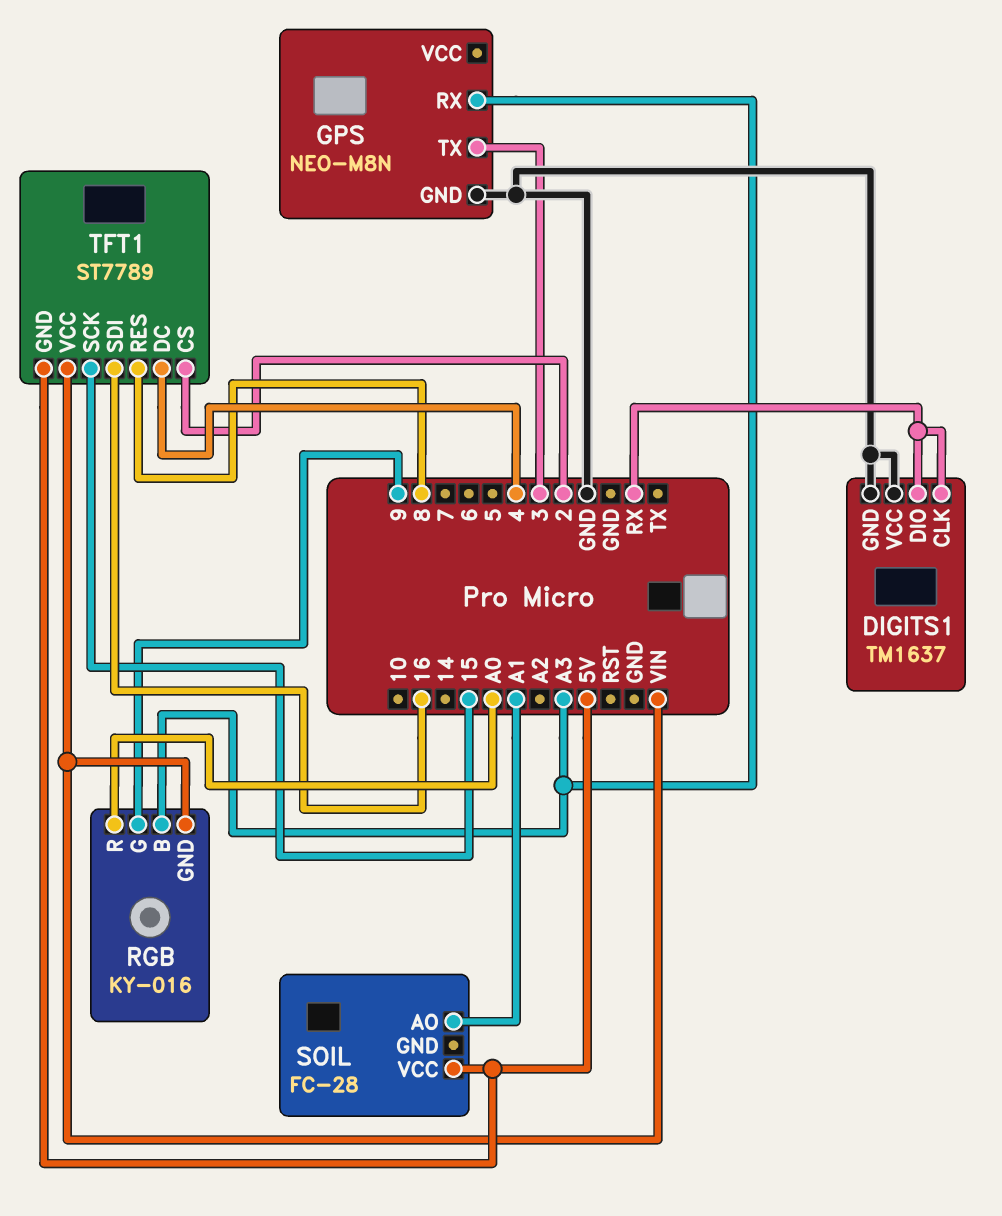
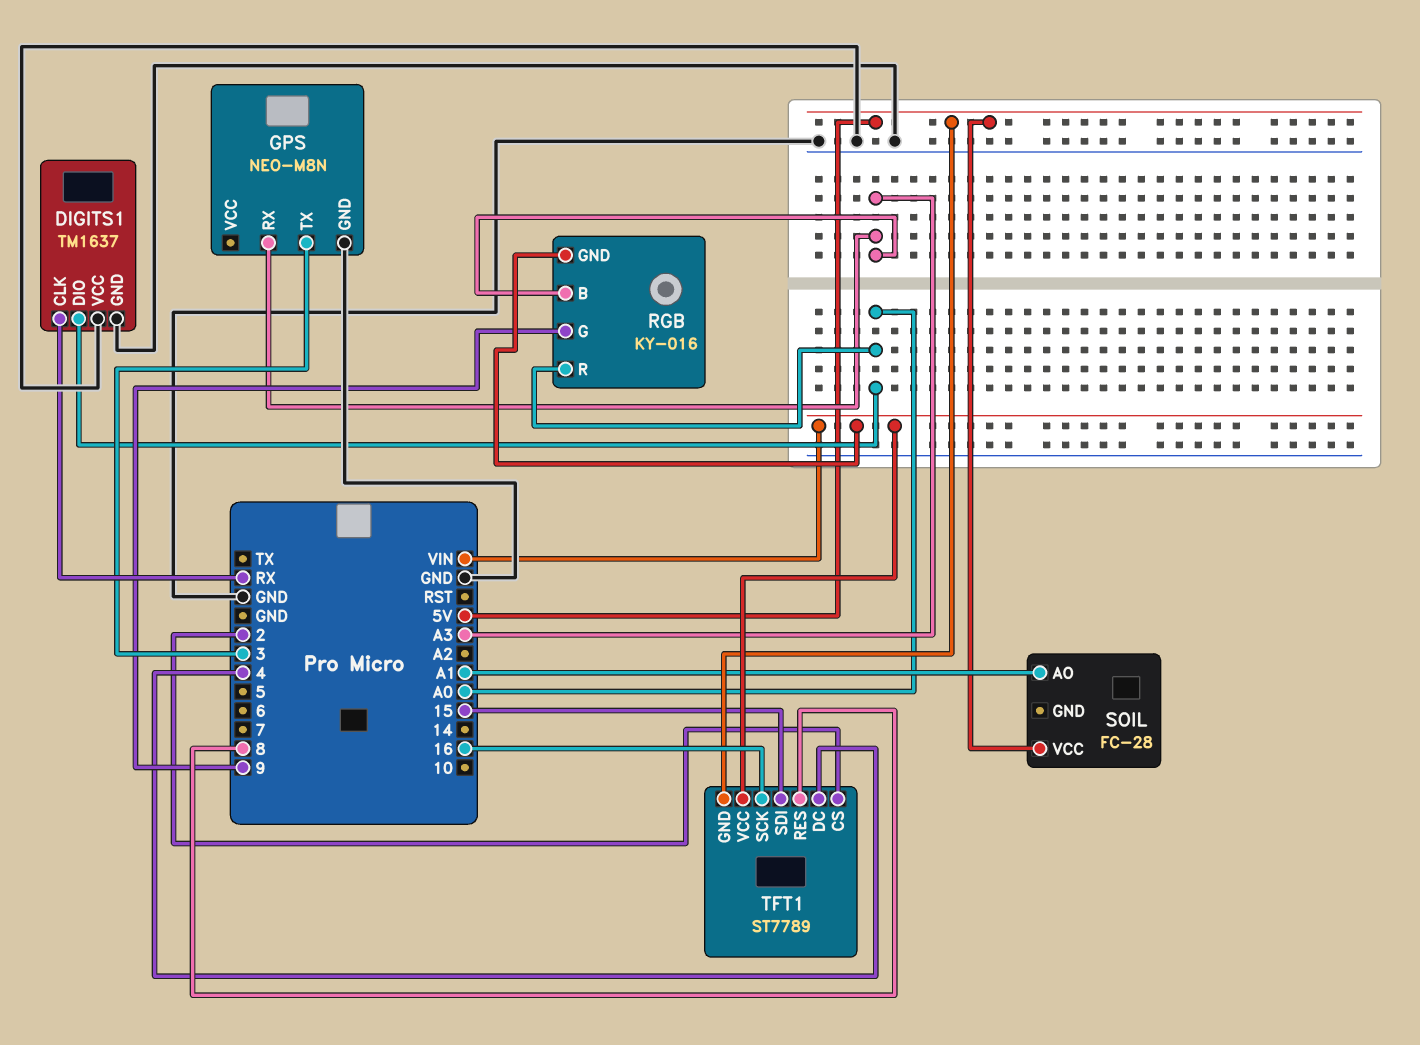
DIGITS1 pin DIO: RX -> A0
TFT1 pin SCK: 15 -> 16
TFT1 pin SDI: 16 -> 15

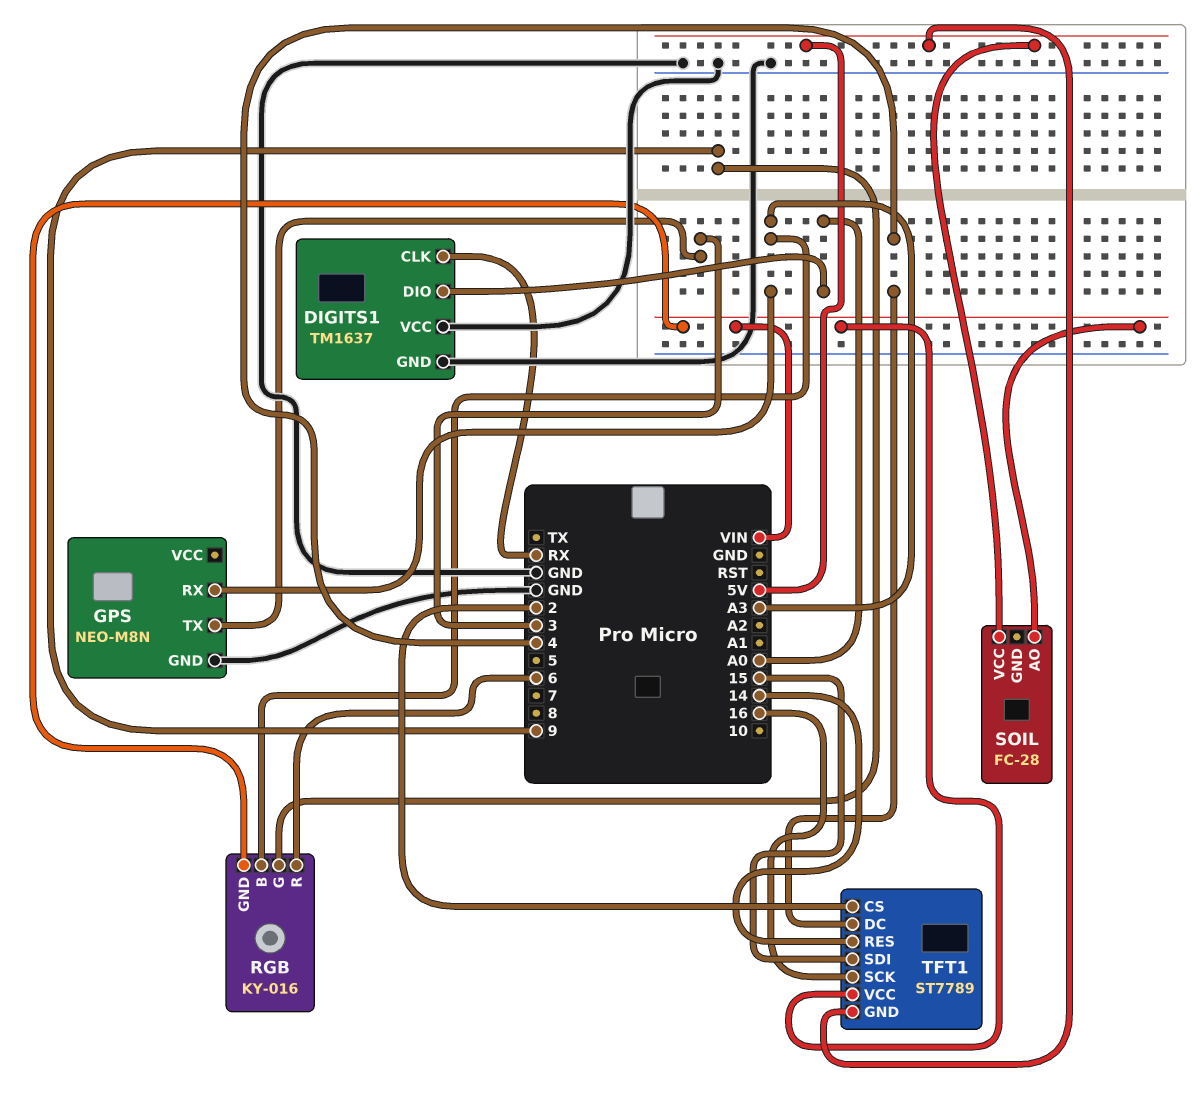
RGB pin R: A0 -> 6
SOIL pin AO: A1 -> VIN
TFT1 pin RES: 8 -> 14

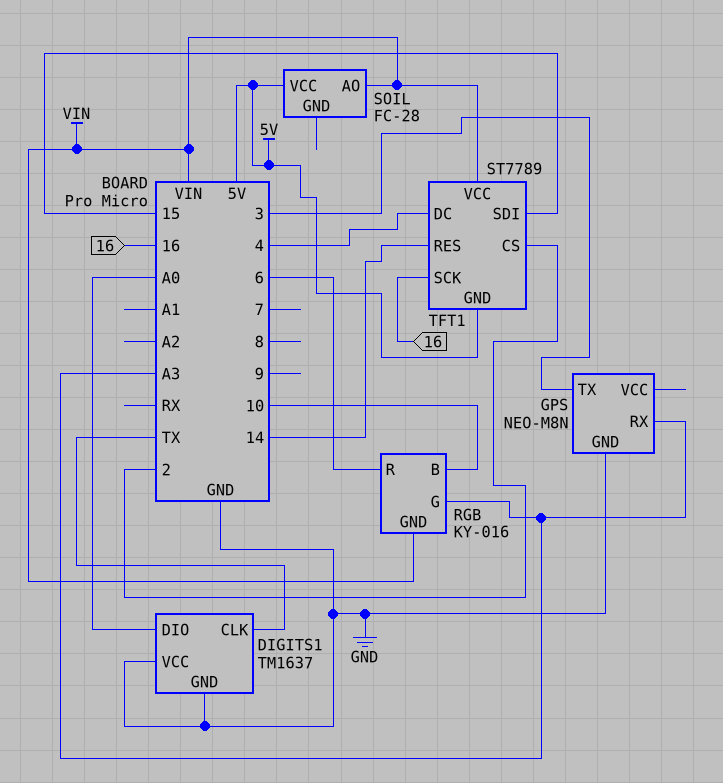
DIGITS1 pin CLK: RX -> TX
RGB pin B: A3 -> 10
RGB pin G: 9 -> A3

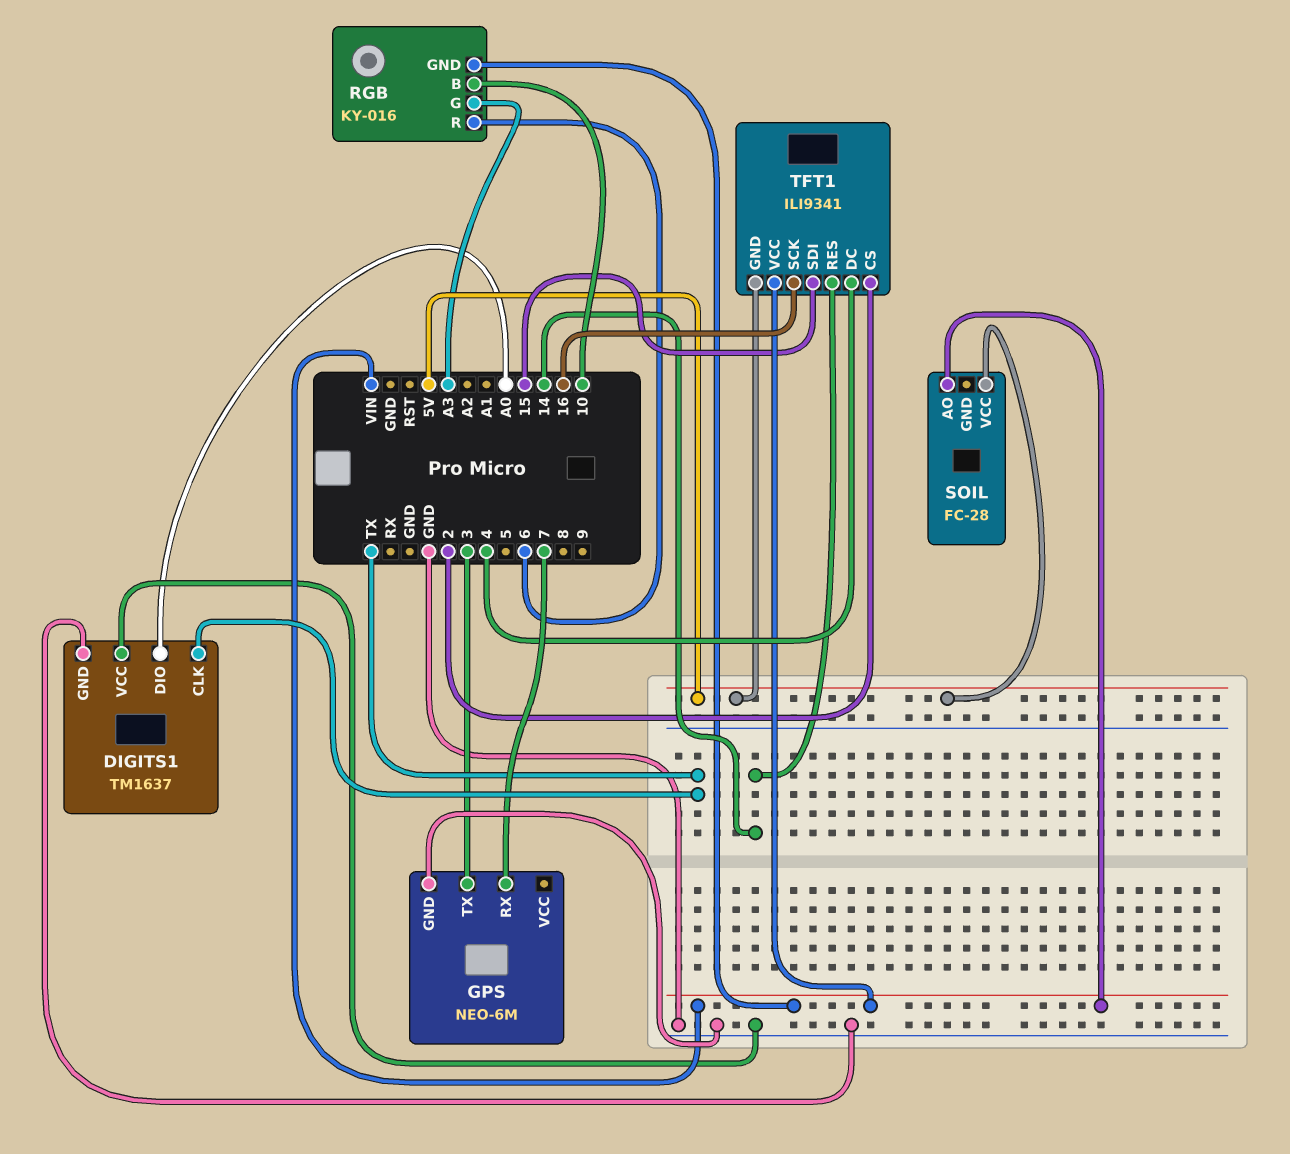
GPS: NEO-M8N -> NEO-6M
GPS pin RX: A3 -> 7
TFT1: ST7789 -> ILI9341

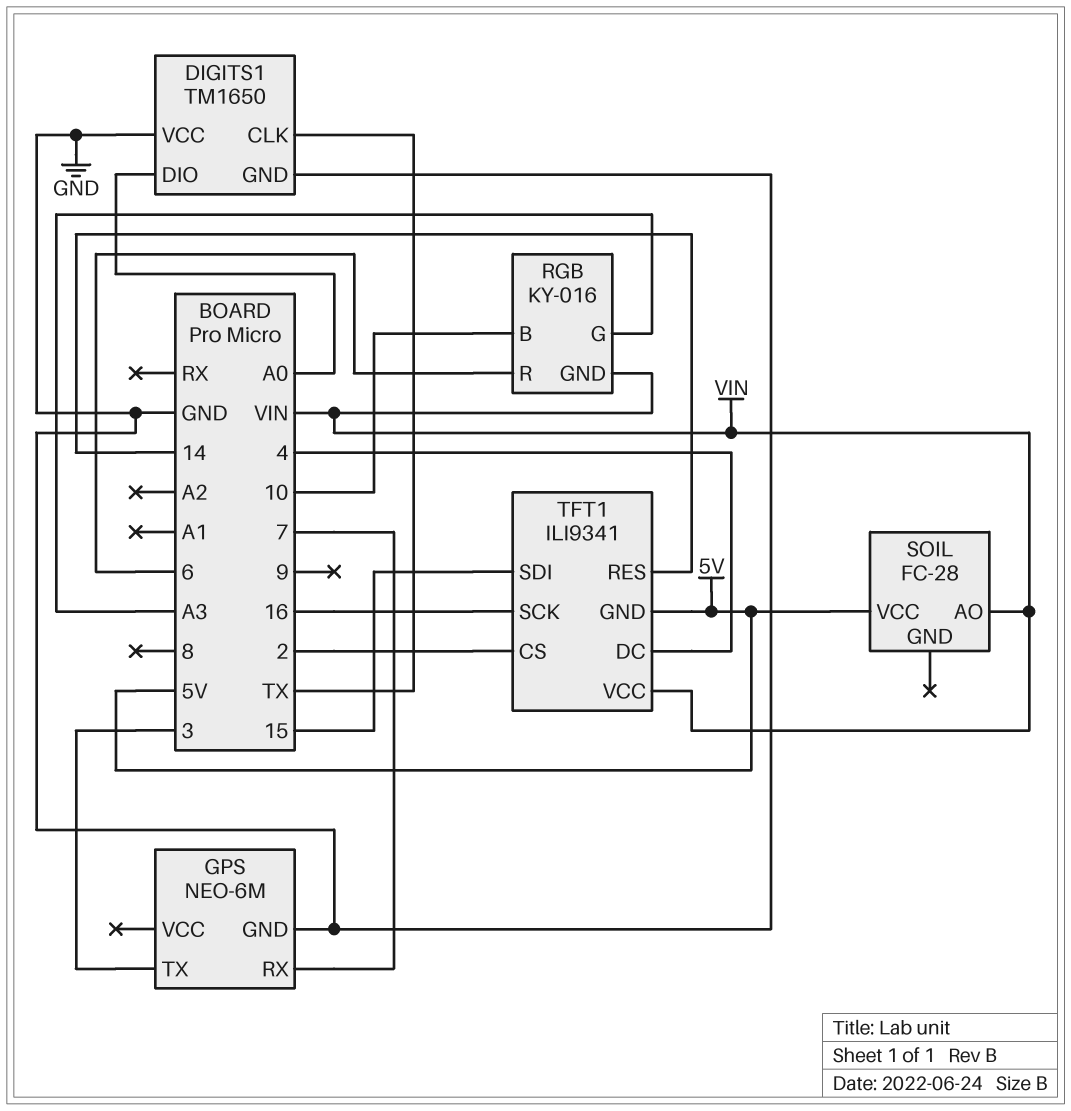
DIGITS1: TM1637 -> TM1650

